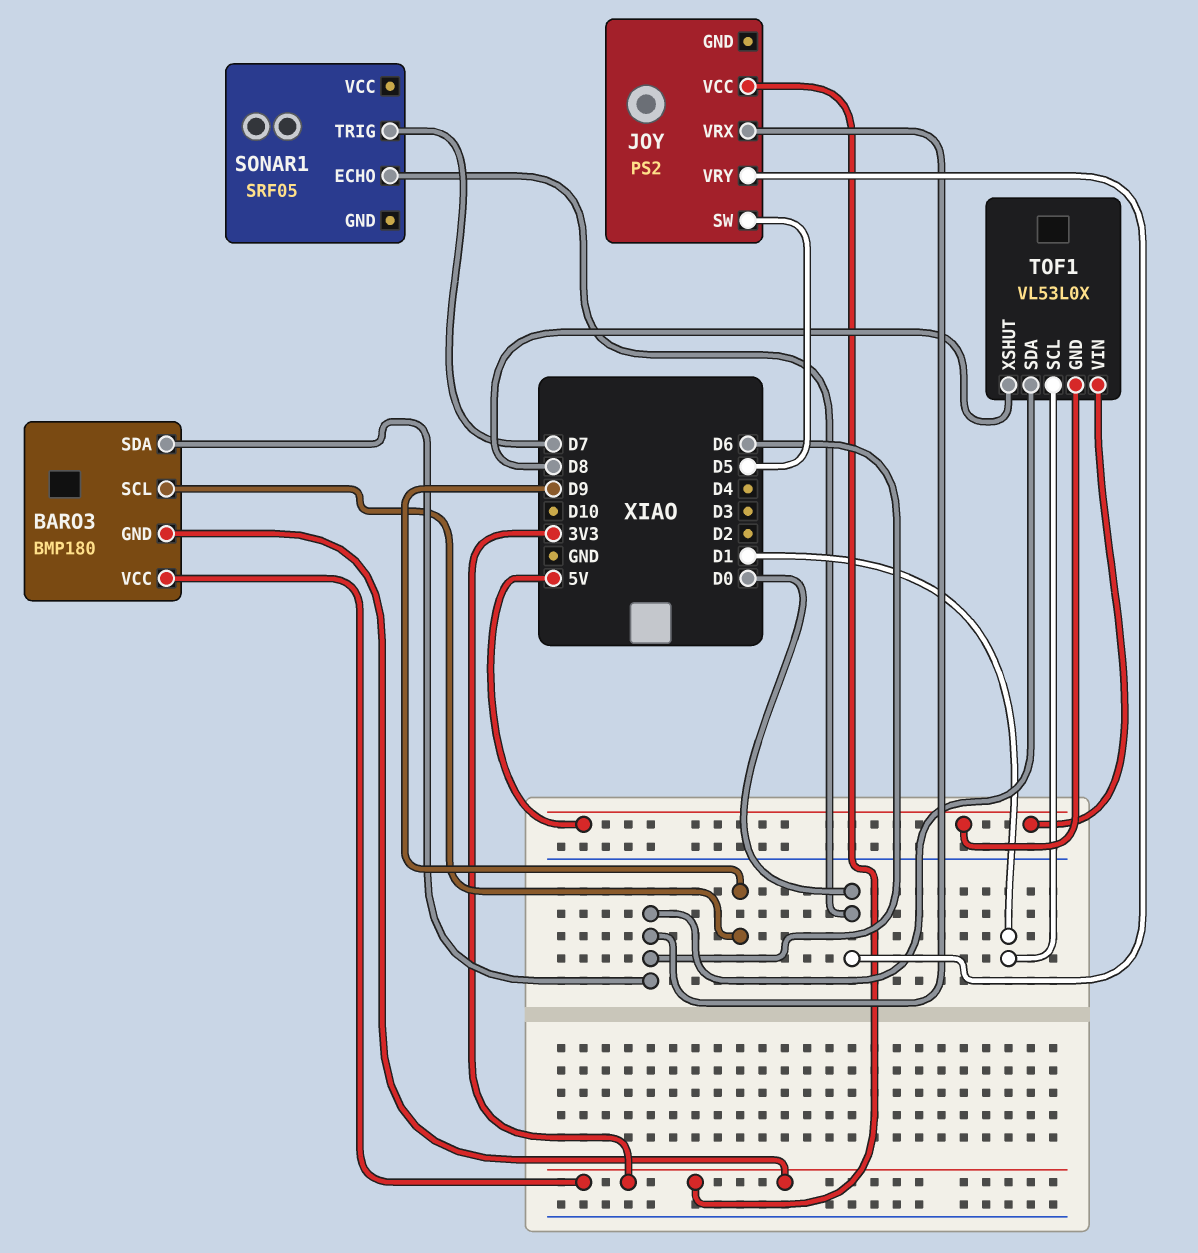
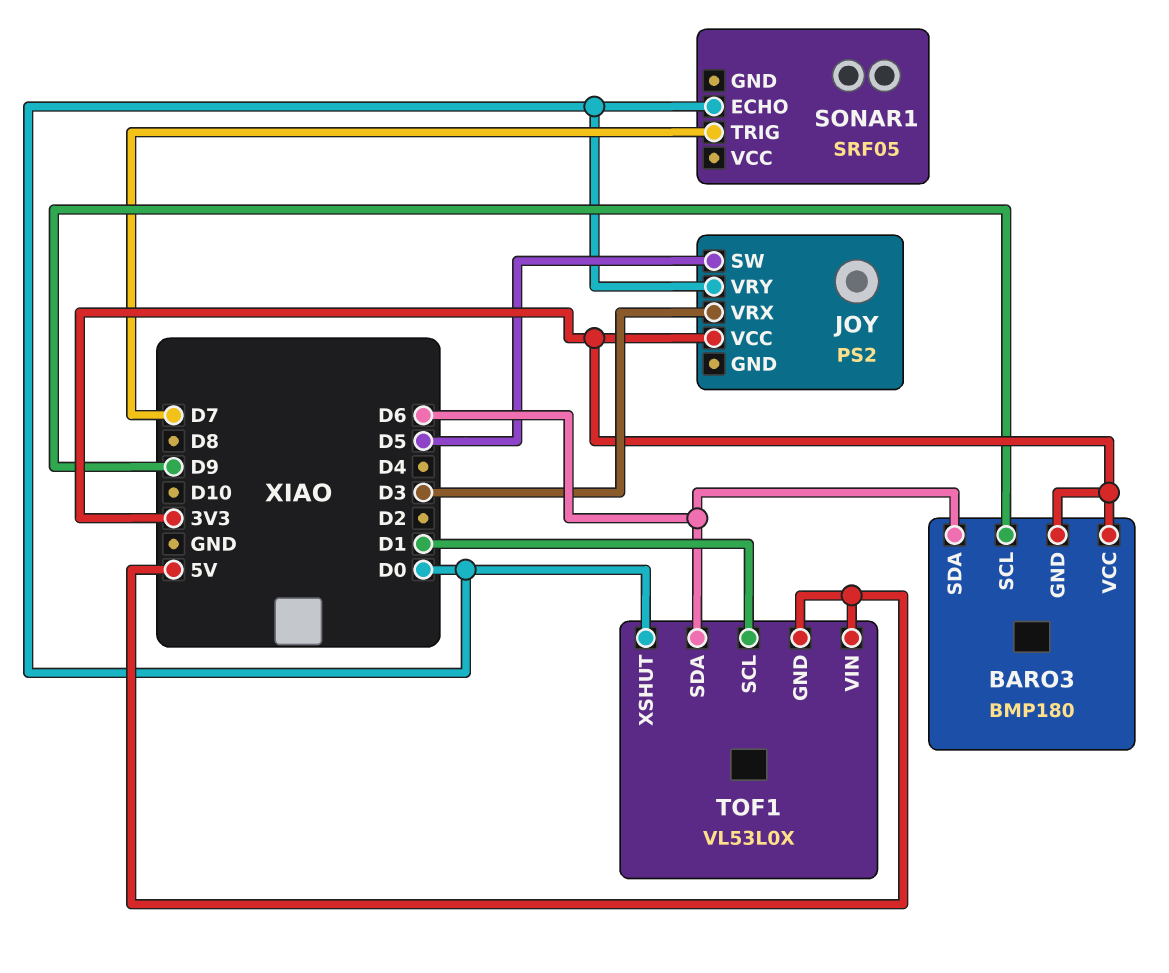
JOY pin VRX: D6 -> D3
TOF1 pin XSHUT: D8 -> D0

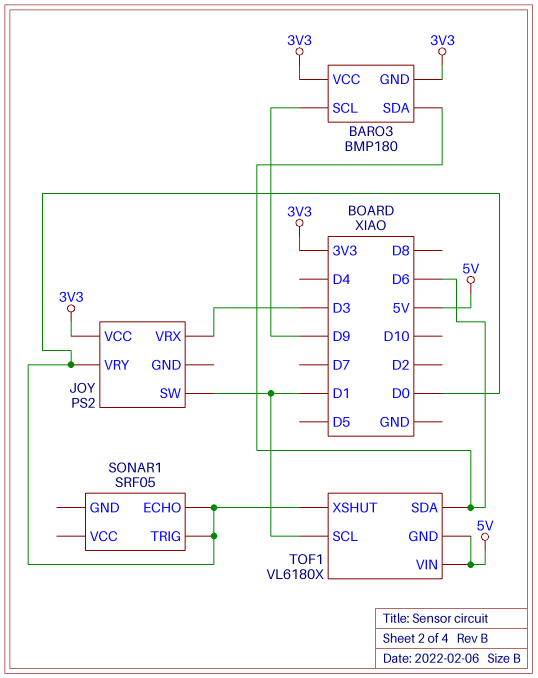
JOY pin SW: D5 -> D1
SONAR1 pin TRIG: D7 -> D0
TOF1: VL53L0X -> VL6180X

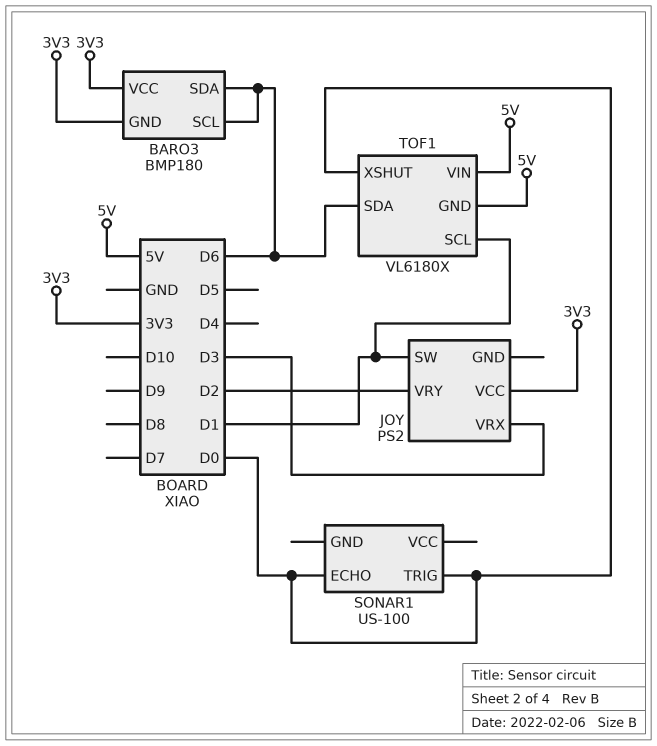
BARO3 pin SCL: D9 -> D6
JOY pin VRY: D0 -> D2
SONAR1: SRF05 -> US-100

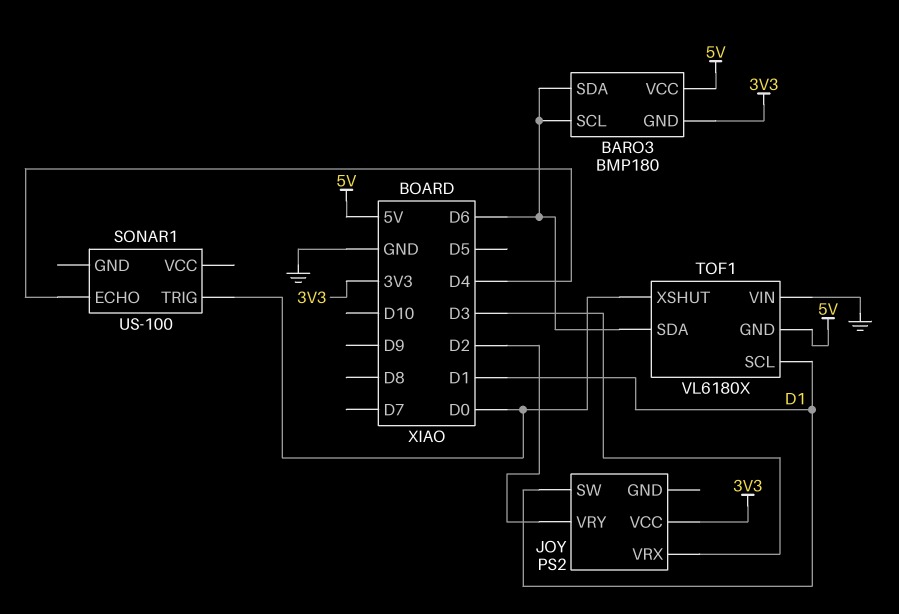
BARO3 pin VCC: 3V3 -> 5V
SONAR1 pin ECHO: D0 -> D4
TOF1 pin VIN: 5V -> GND

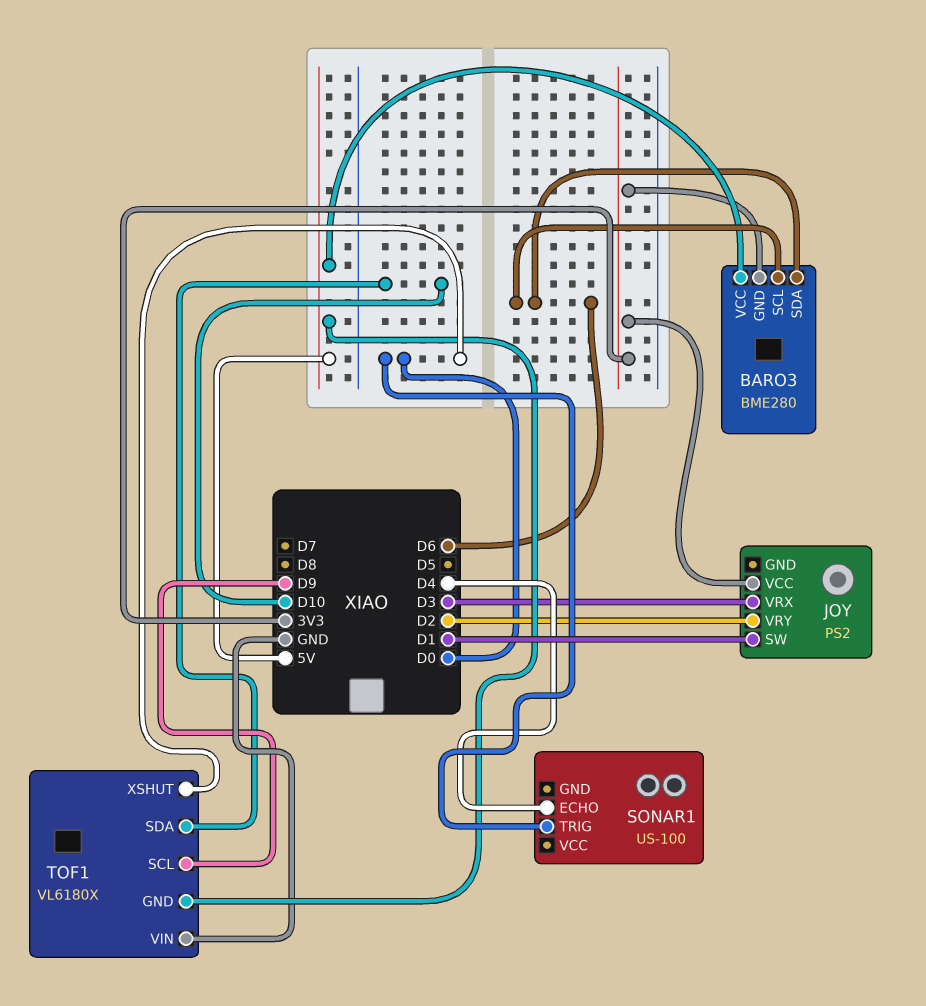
BARO3: BMP180 -> BME280
TOF1 pin SCL: D1 -> D9
TOF1 pin SDA: D6 -> D10

